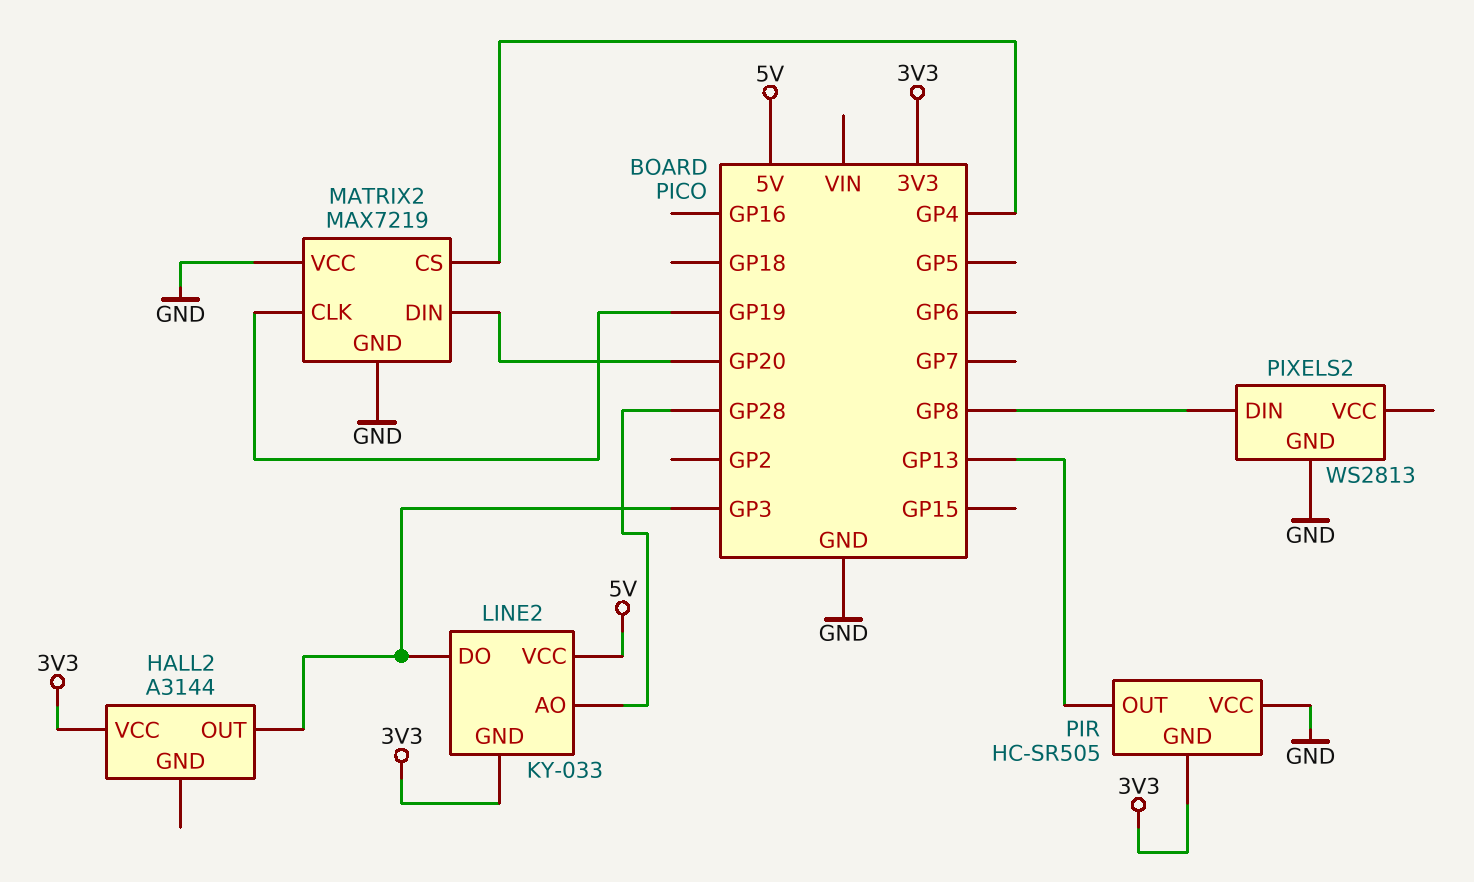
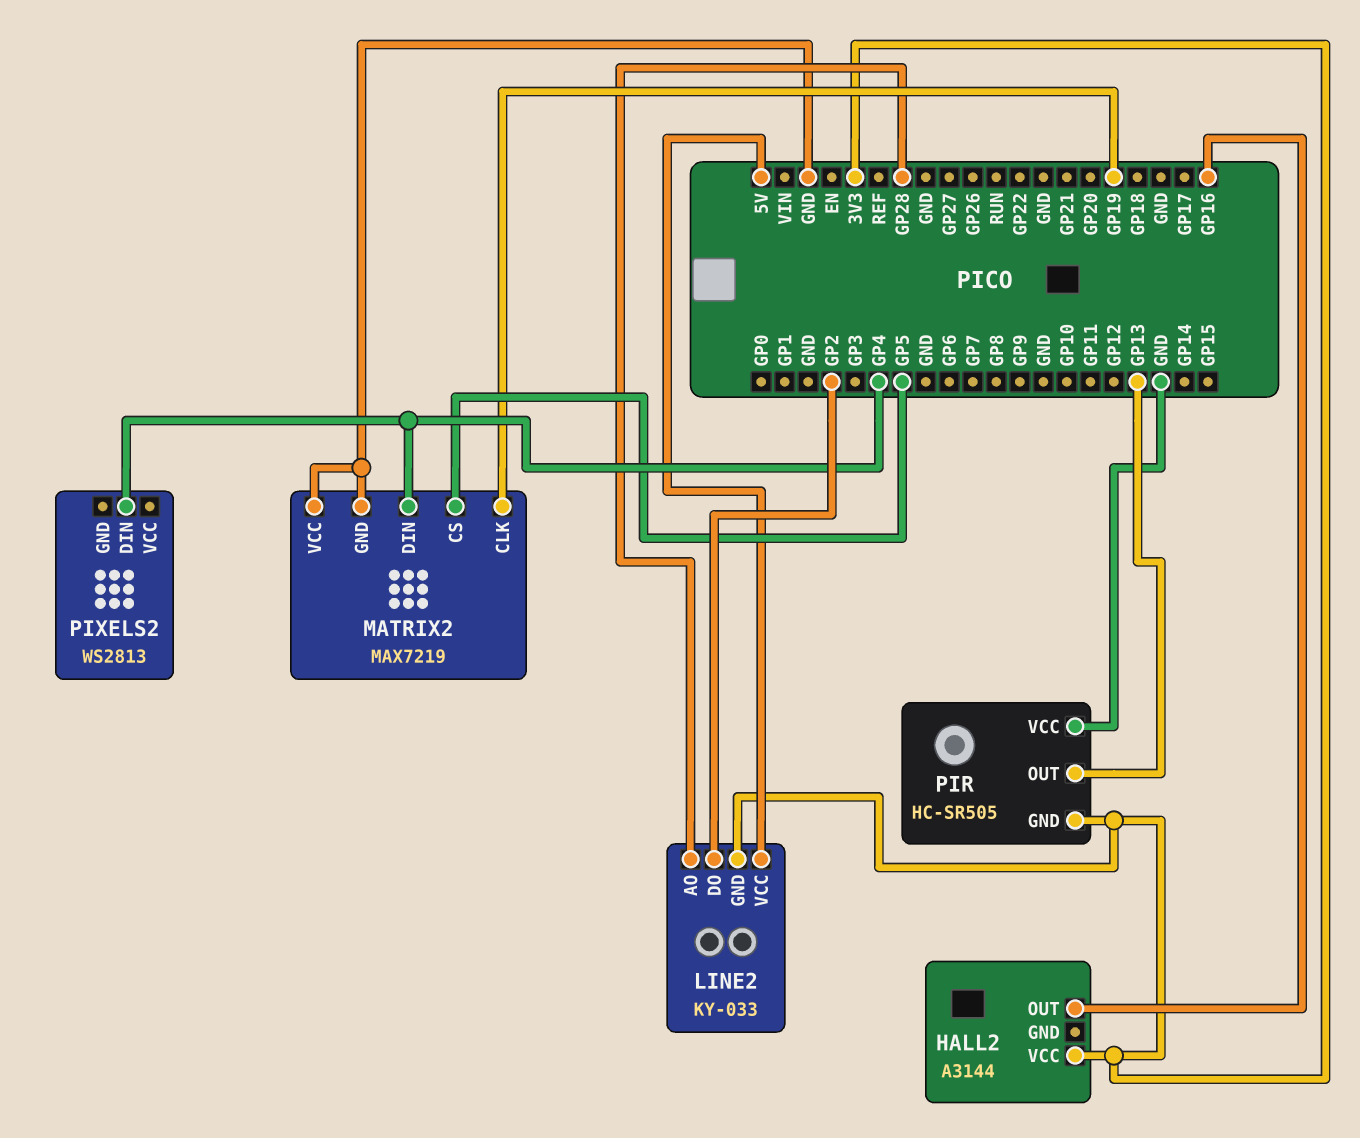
HALL2 pin OUT: GP3 -> GP16
LINE2 pin DO: GP3 -> GP2
MATRIX2 pin CS: GP4 -> GP5
MATRIX2 pin DIN: GP20 -> GP4
PIXELS2 pin DIN: GP8 -> GP4
PIXELS2 pin GND: GND -> none

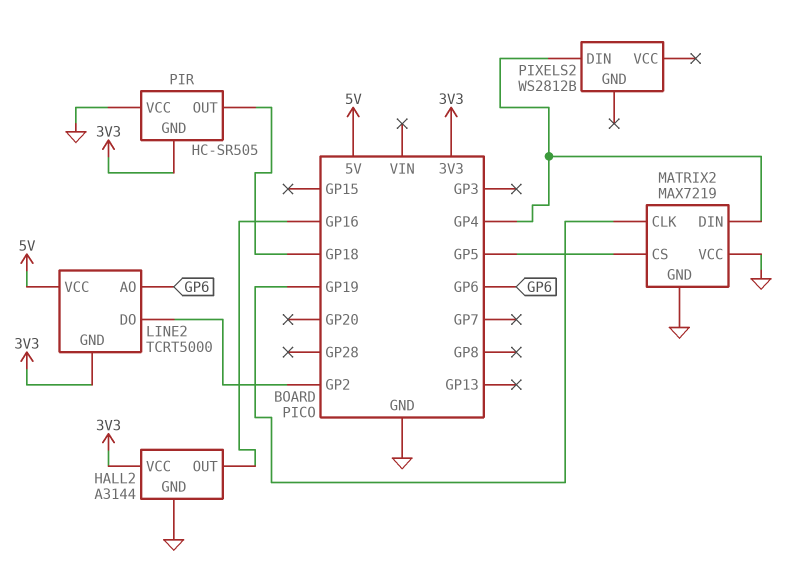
HALL2 pin GND: none -> GND
LINE2: KY-033 -> TCRT5000
LINE2 pin AO: GP28 -> GP6
PIR pin OUT: GP13 -> GP18
PIXELS2: WS2813 -> WS2812B

